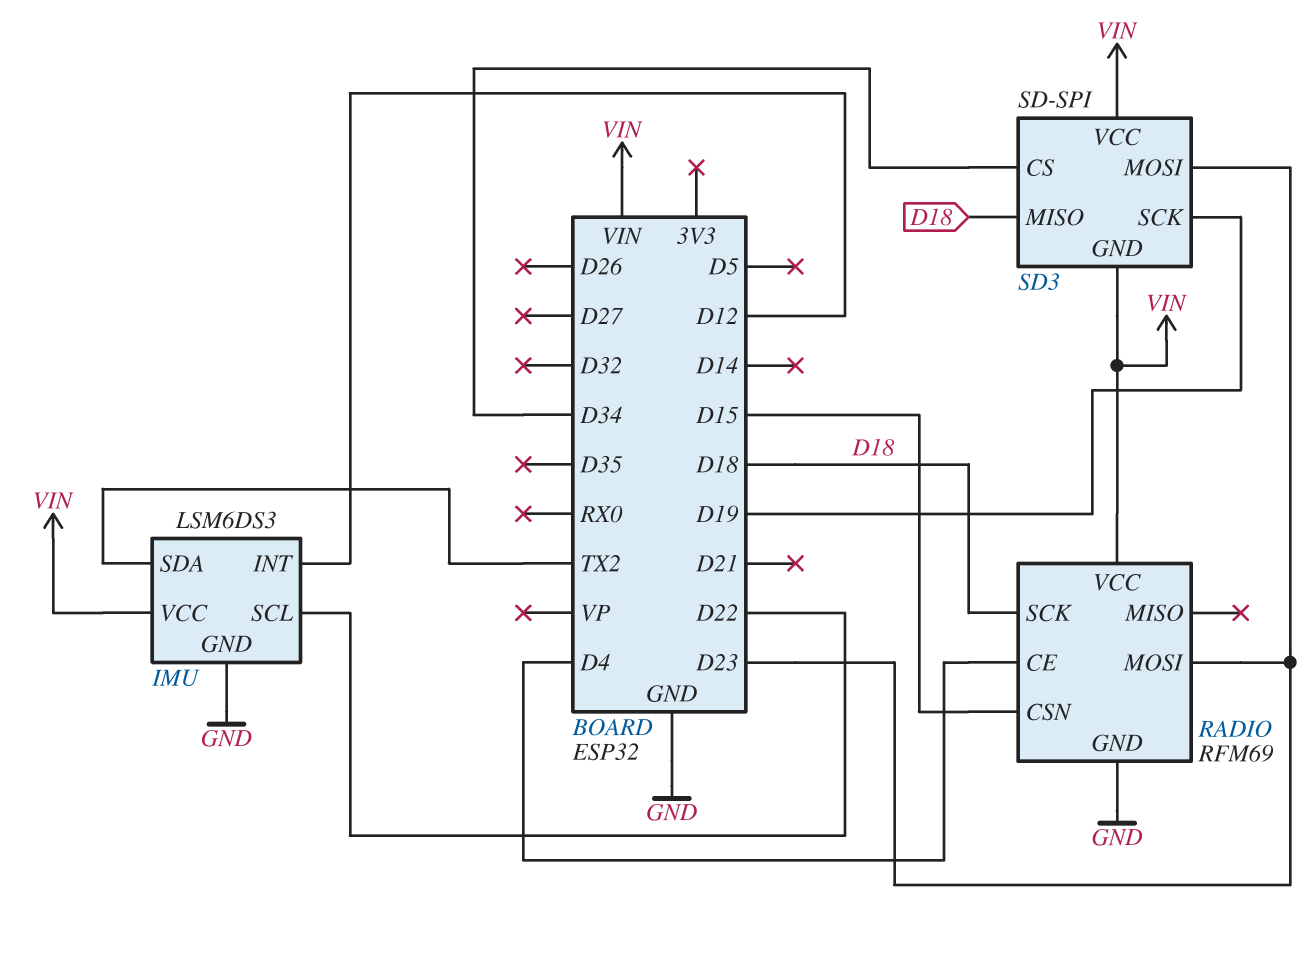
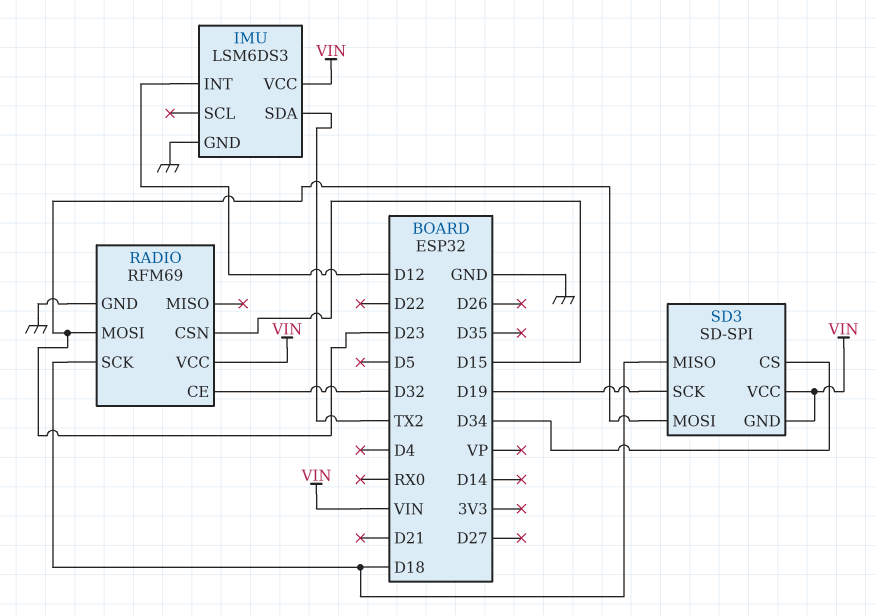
IMU pin SCL: D22 -> none
RADIO pin CE: D4 -> D32

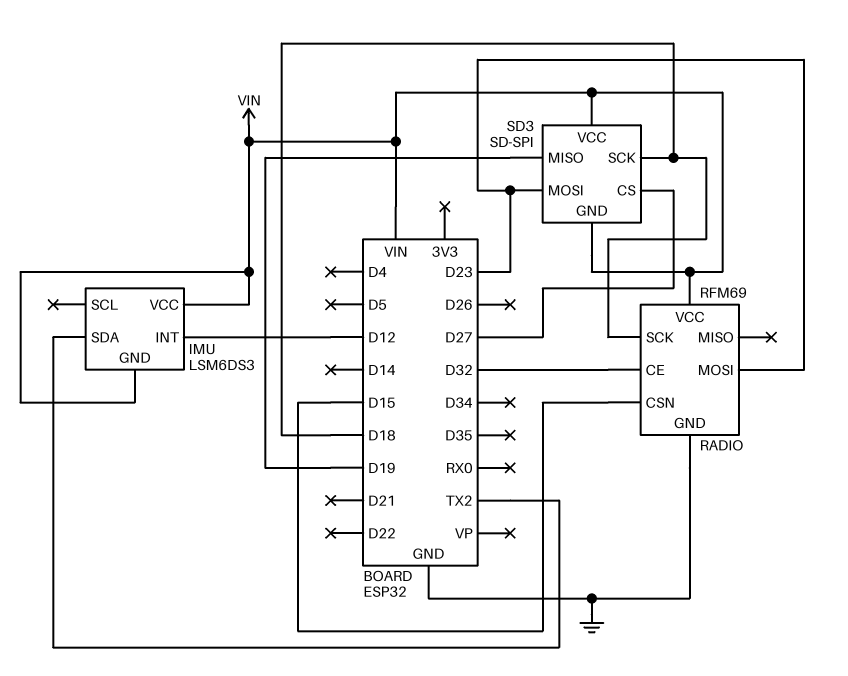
IMU pin GND: GND -> VIN
SD3 pin CS: D34 -> D27
SD3 pin MISO: D18 -> D19
SD3 pin SCK: D19 -> D18

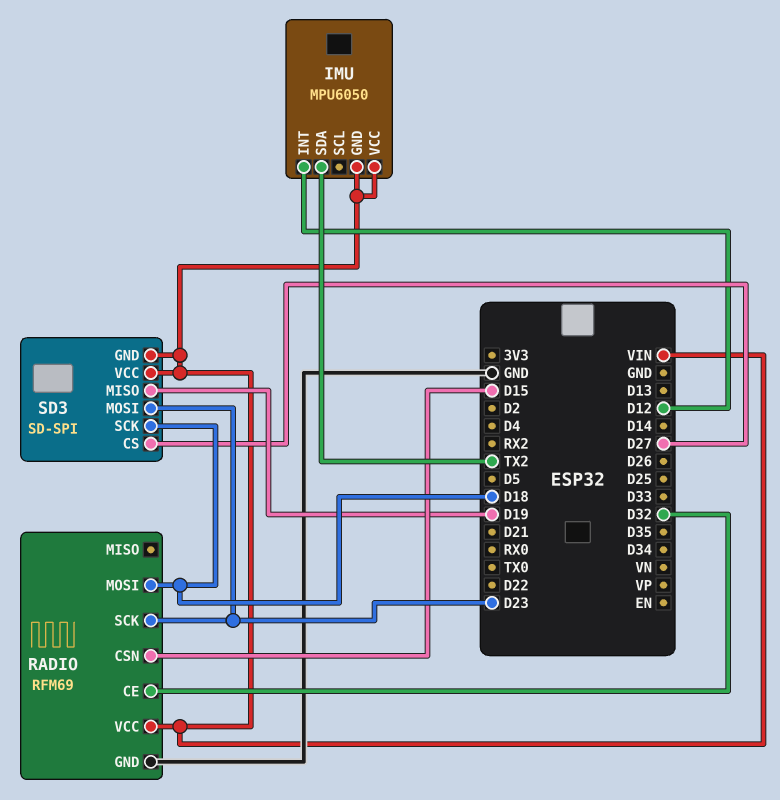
IMU: LSM6DS3 -> MPU6050
RADIO pin MOSI: D23 -> D18
RADIO pin SCK: D18 -> D23

